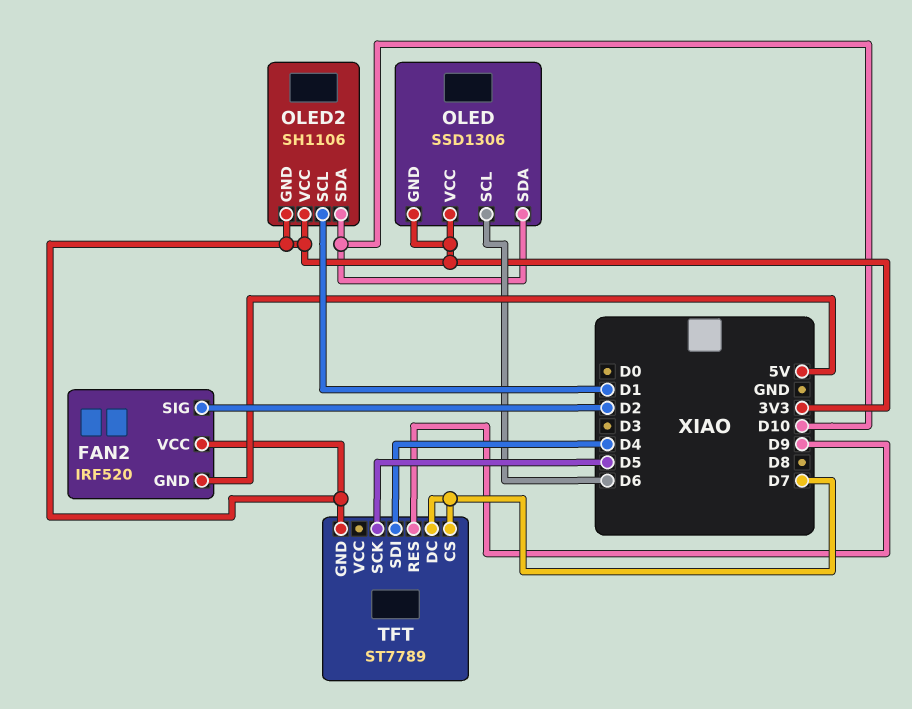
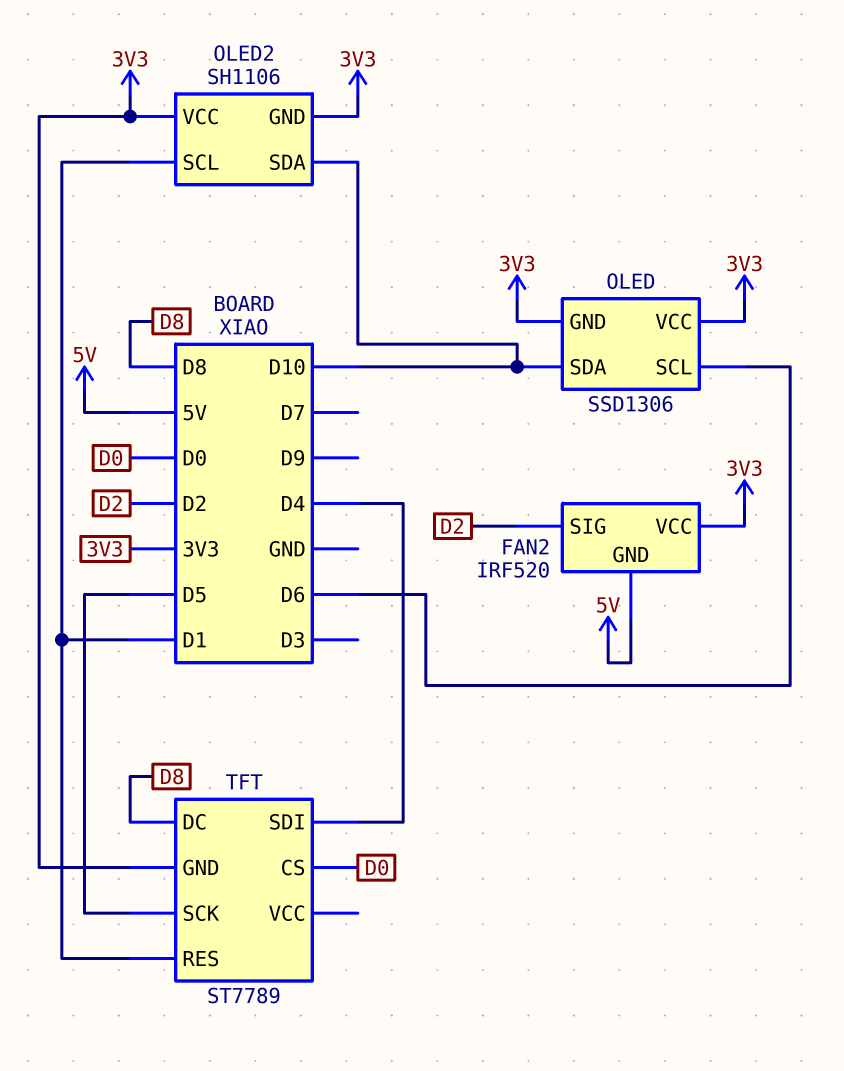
TFT pin CS: D7 -> D0
TFT pin DC: D7 -> D8
TFT pin RES: D9 -> D1

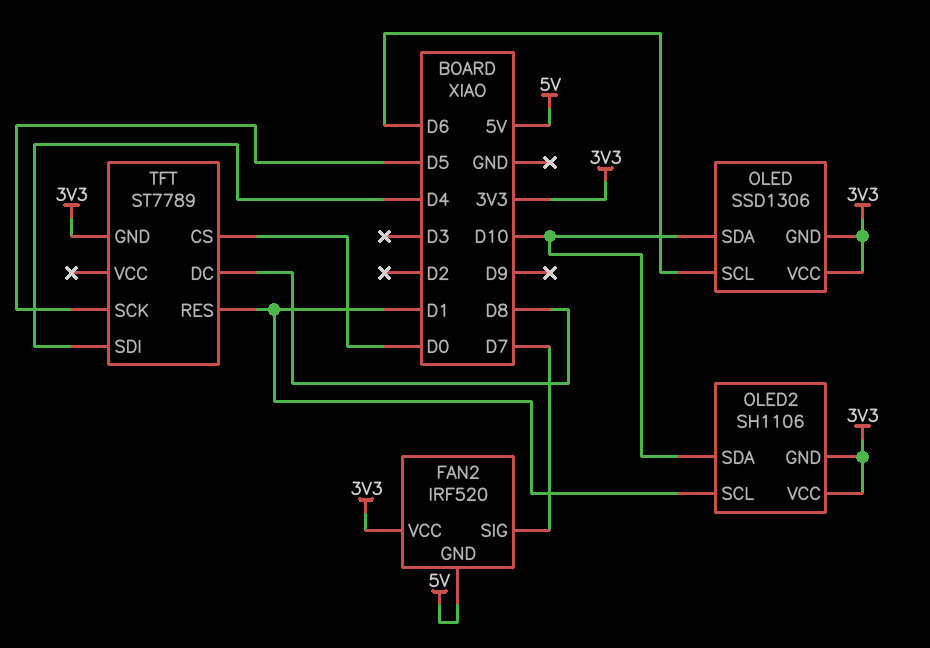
FAN2 pin SIG: D2 -> D7

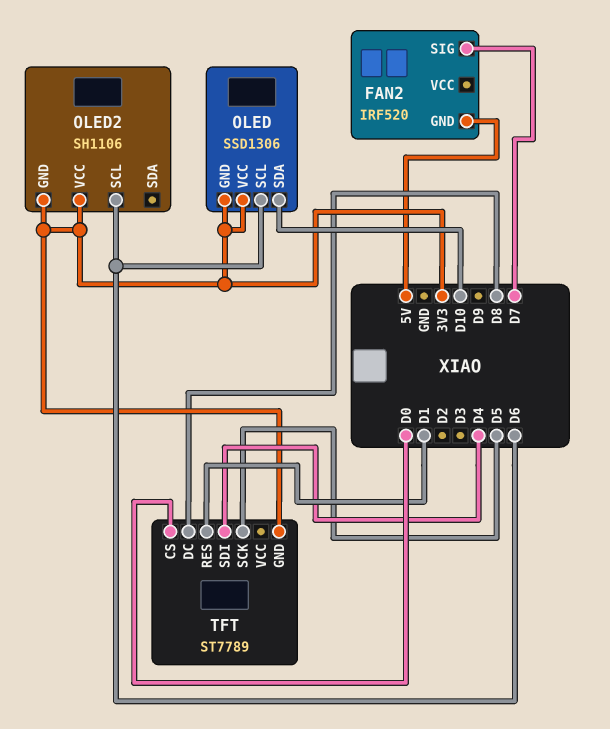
FAN2 pin VCC: 3V3 -> none
OLED2 pin SCL: D1 -> D6
OLED2 pin SDA: D10 -> none

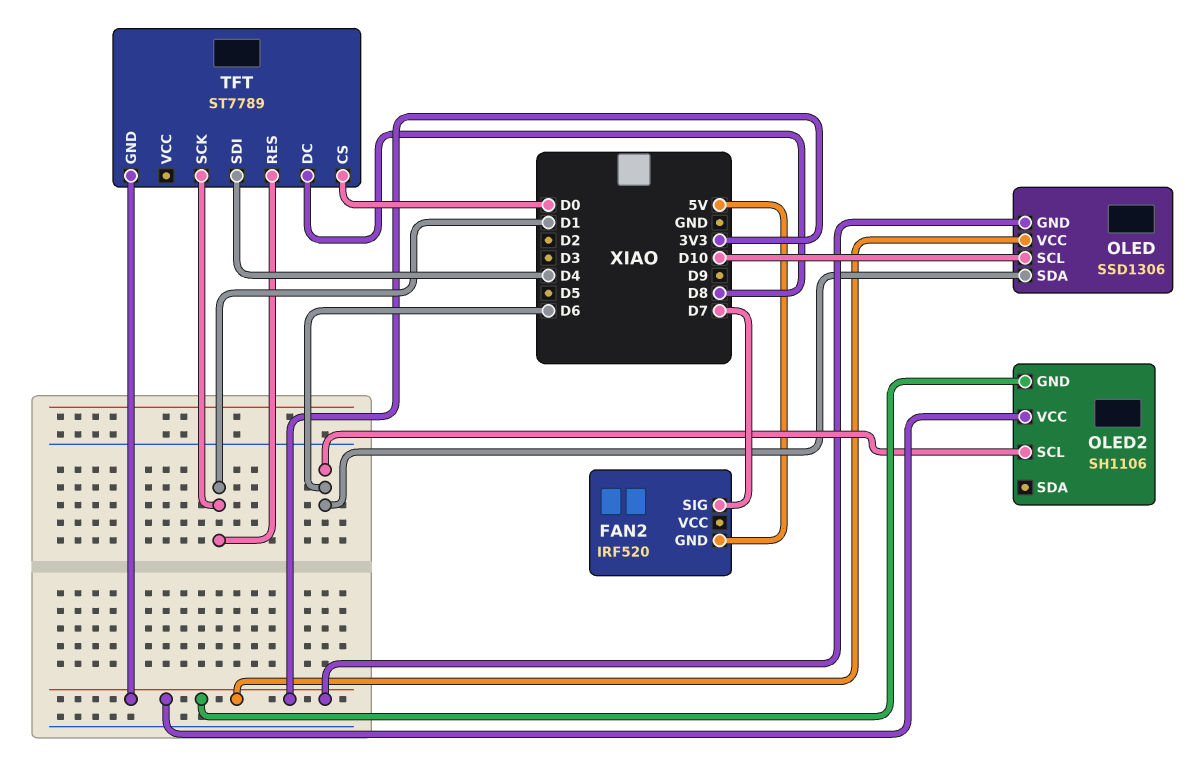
OLED pin SCL: D6 -> D10
OLED pin SDA: D10 -> D6
TFT pin SCK: D5 -> D1

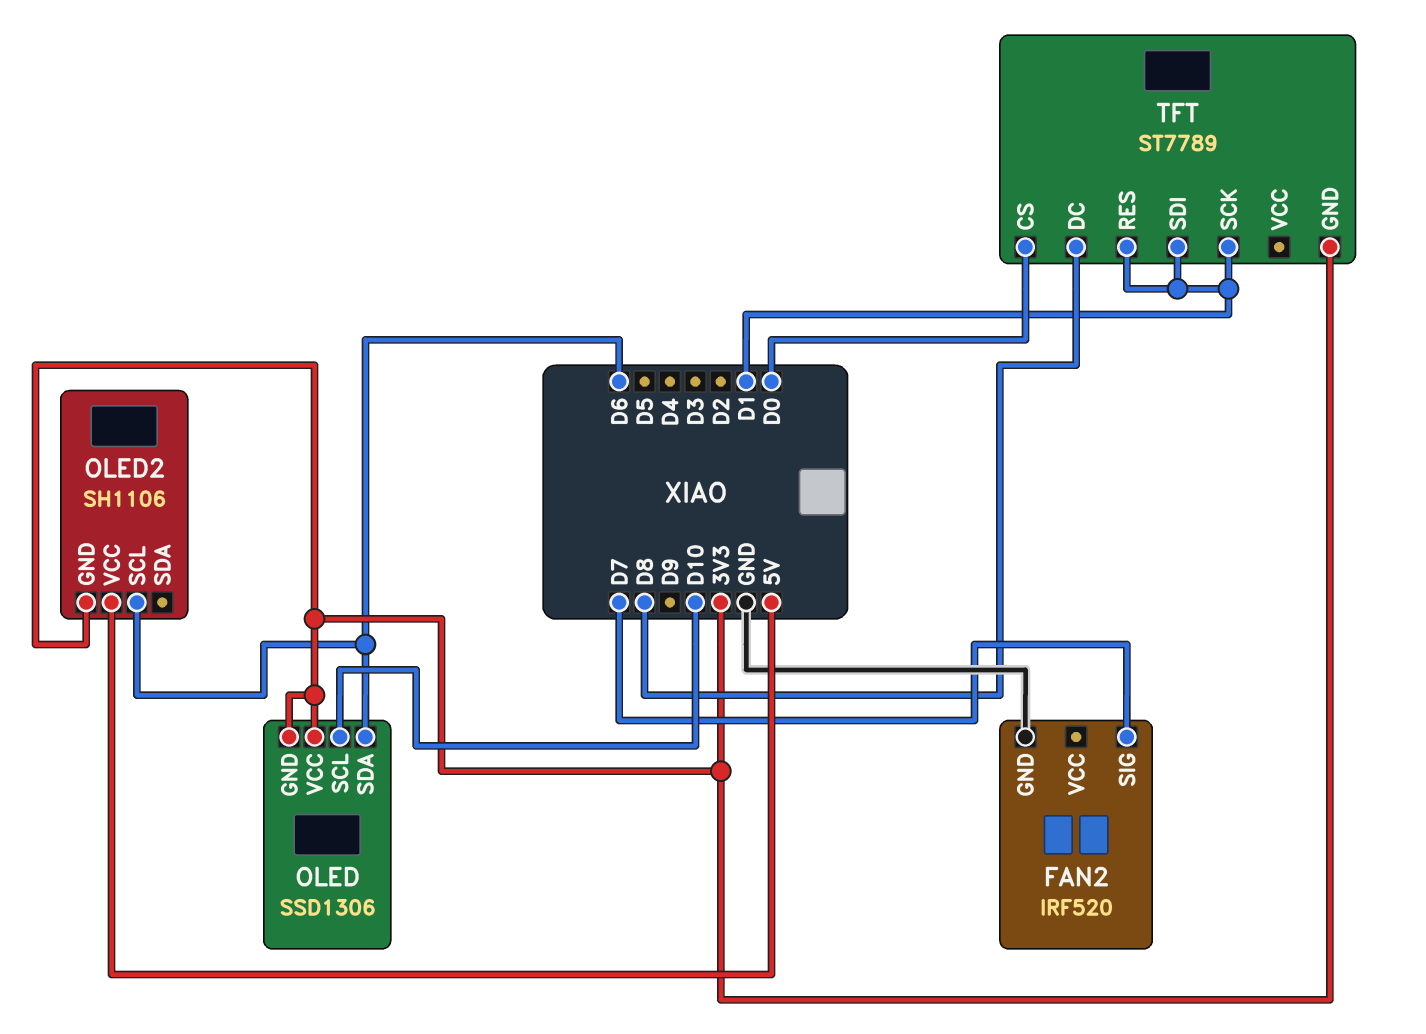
FAN2 pin GND: 5V -> GND
OLED2 pin VCC: 3V3 -> 5V
TFT pin SDI: D4 -> D1

